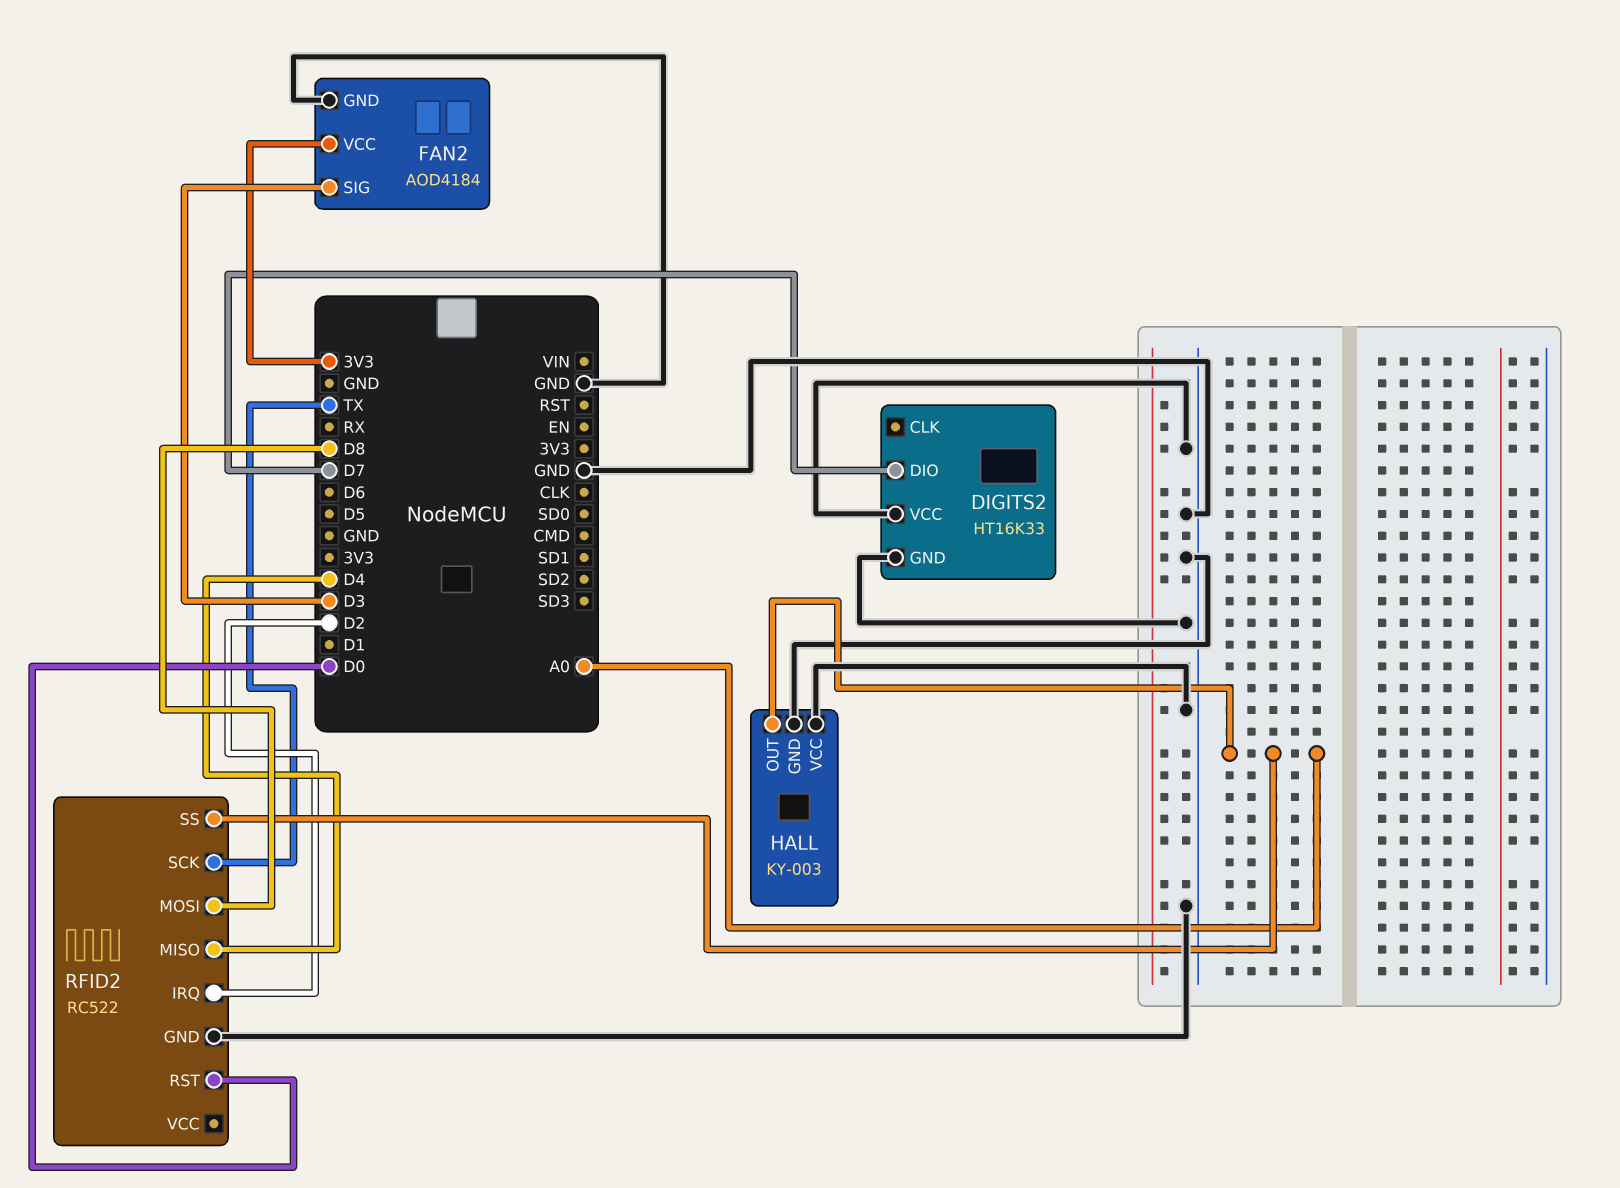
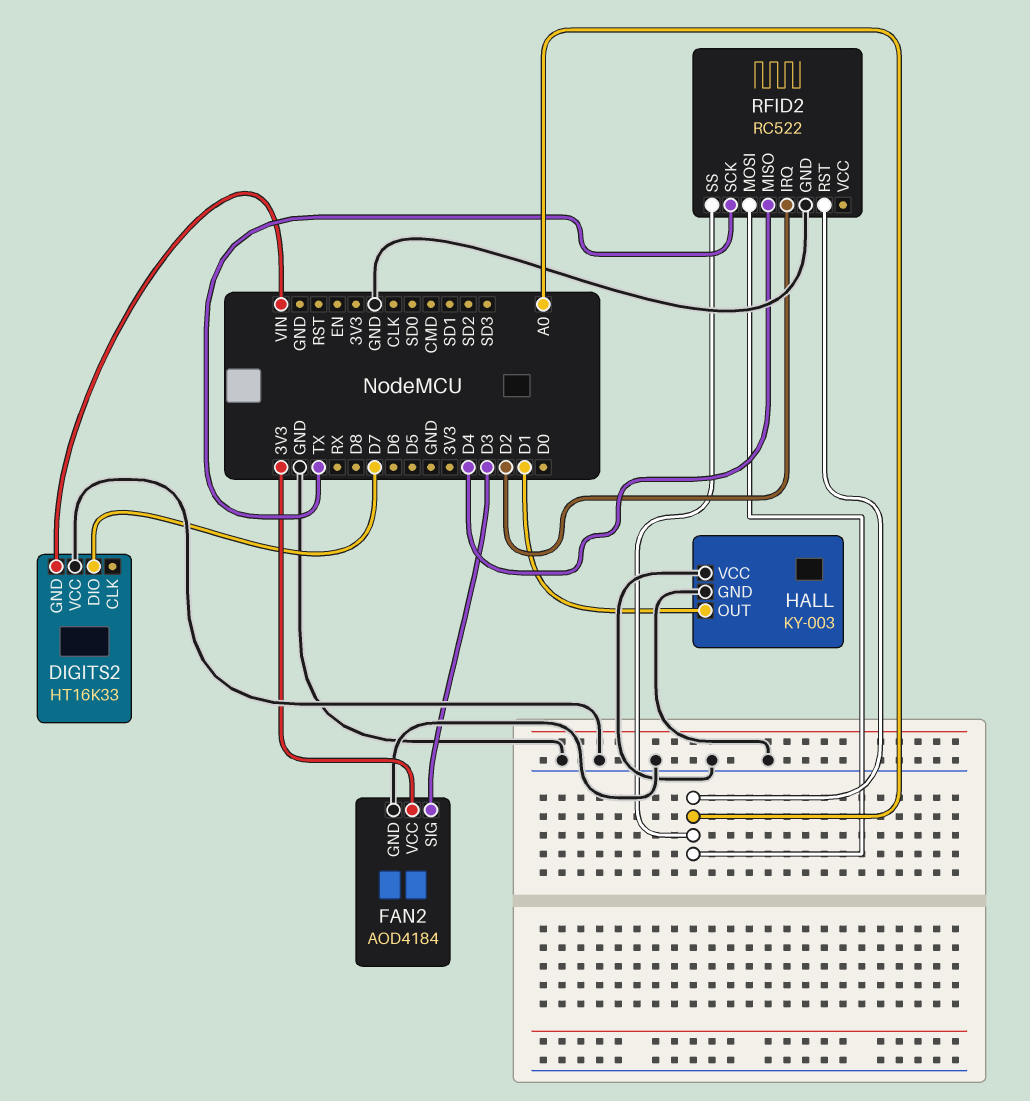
DIGITS2 pin GND: GND -> VIN
HALL pin OUT: A0 -> D1
RFID2 pin MOSI: D8 -> A0
RFID2 pin RST: D0 -> A0

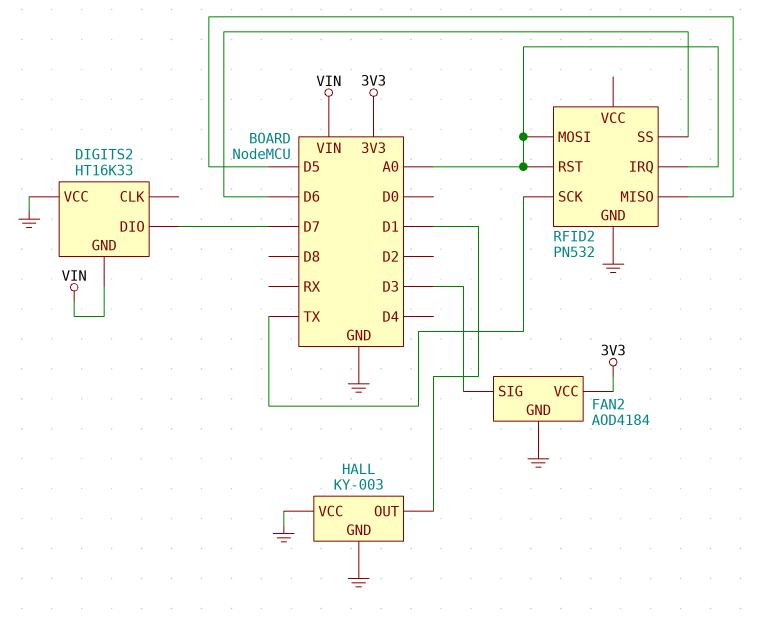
RFID2: RC522 -> PN532
RFID2 pin IRQ: D2 -> A0
RFID2 pin MISO: D4 -> D5
RFID2 pin SS: A0 -> D6

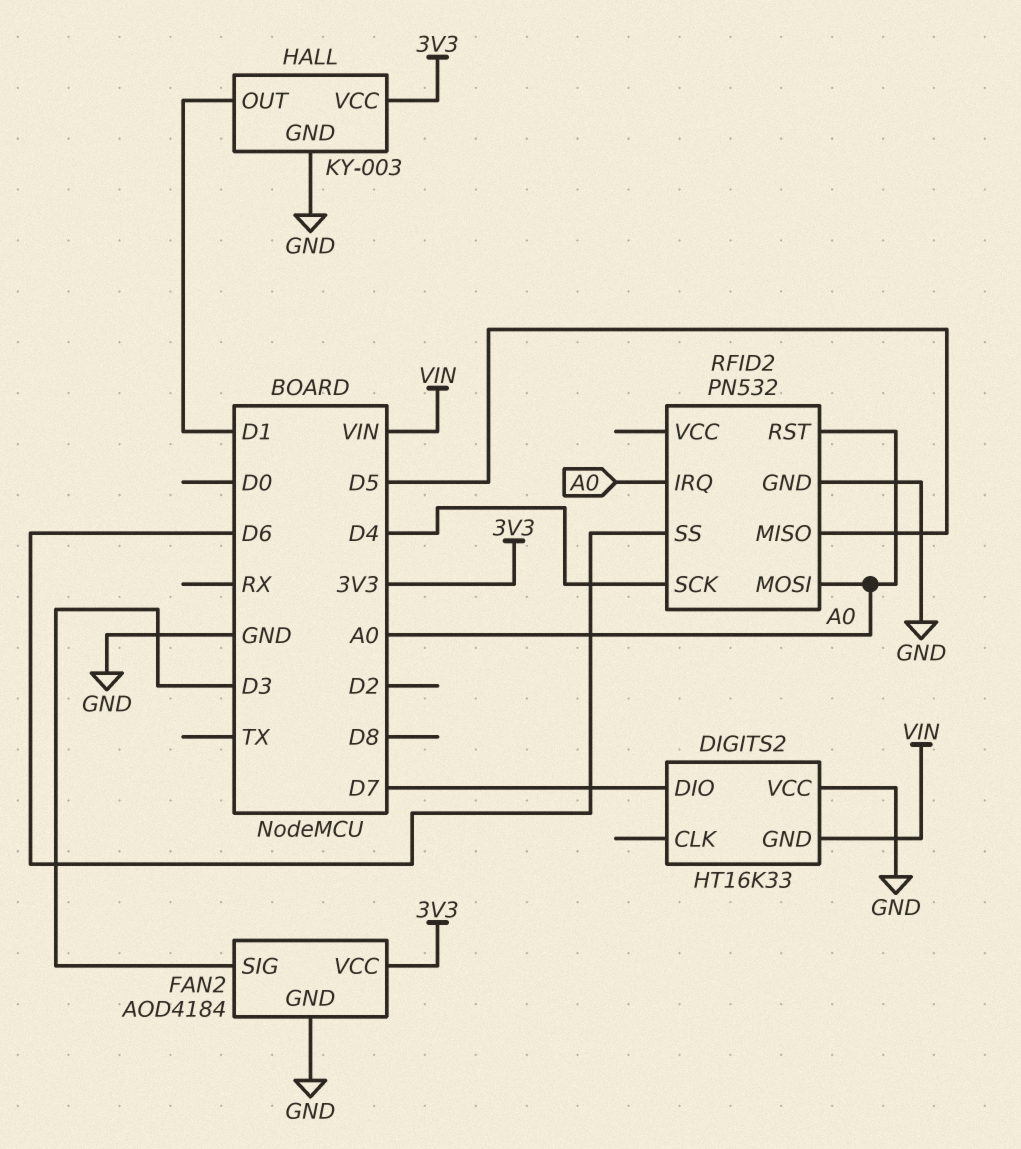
HALL pin VCC: GND -> 3V3
RFID2 pin SCK: TX -> D4

